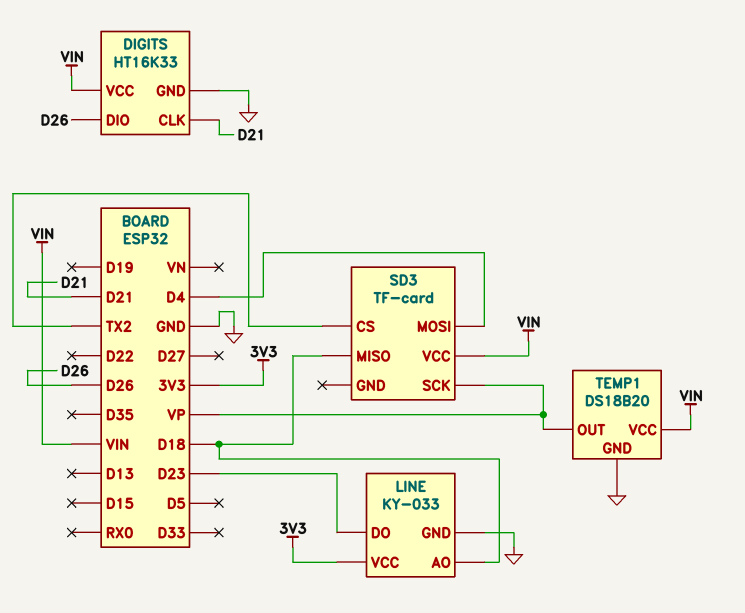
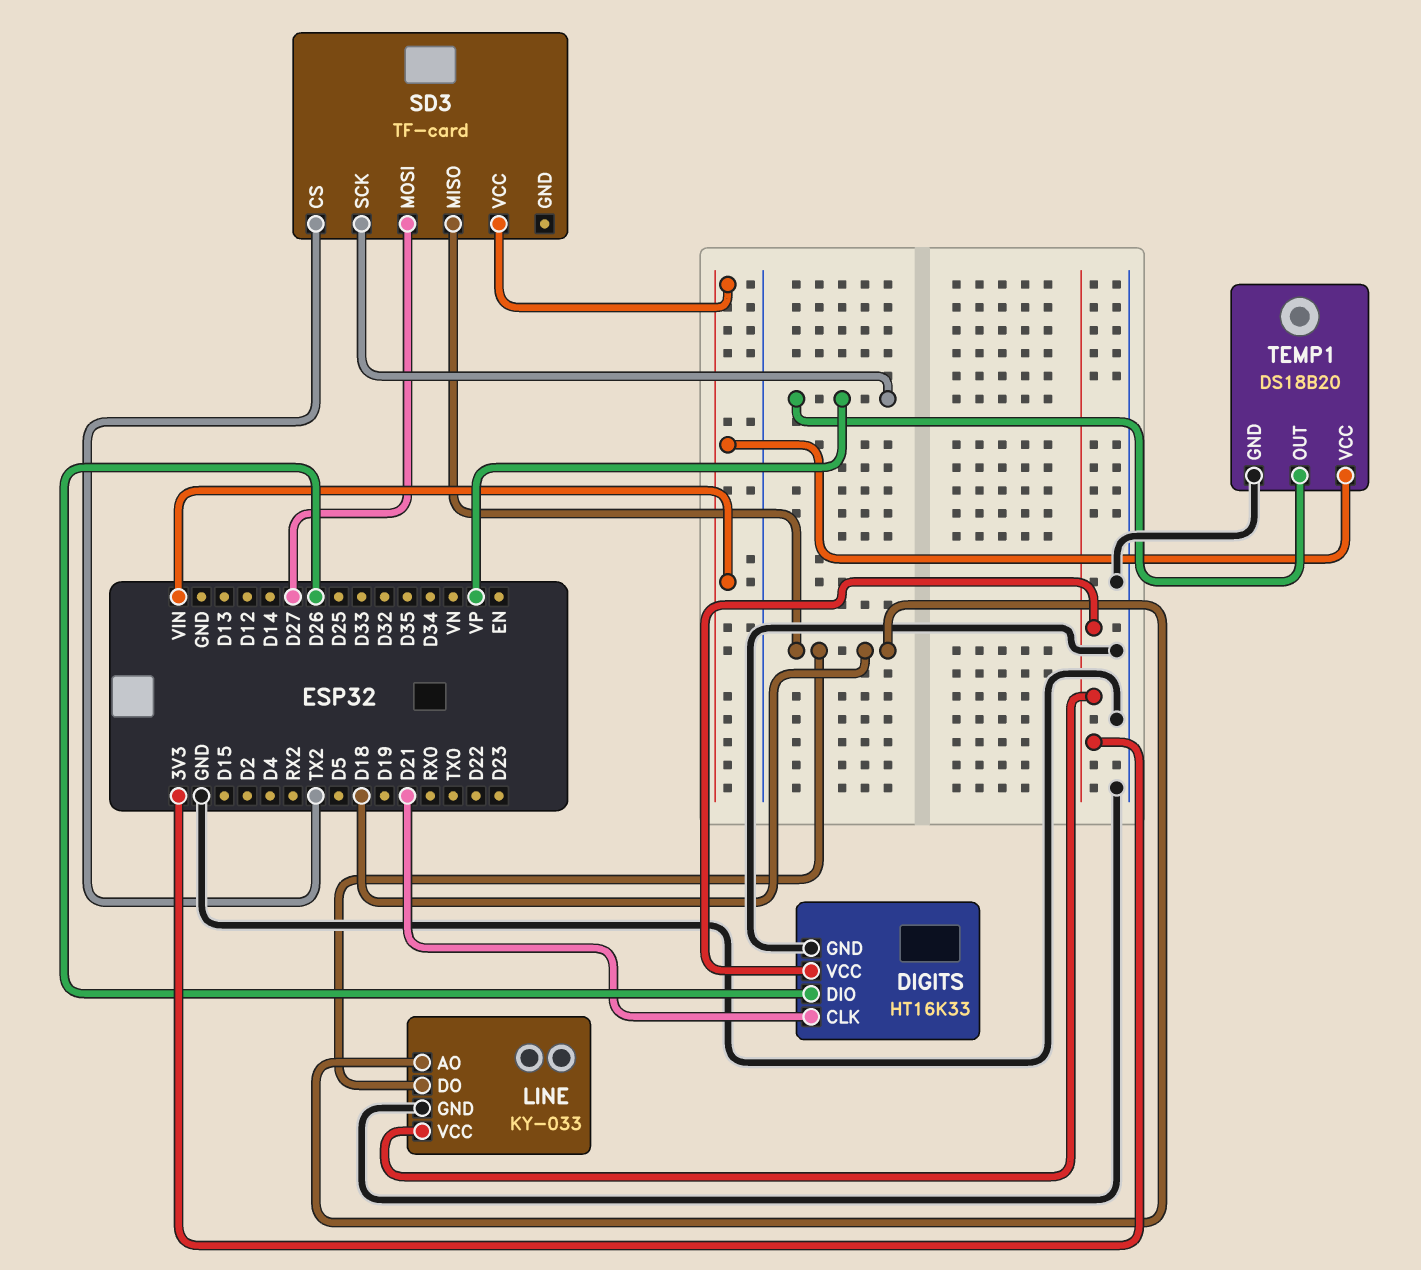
DIGITS pin VCC: VIN -> 3V3
LINE pin DO: D23 -> D18
SD3 pin MOSI: D4 -> D27

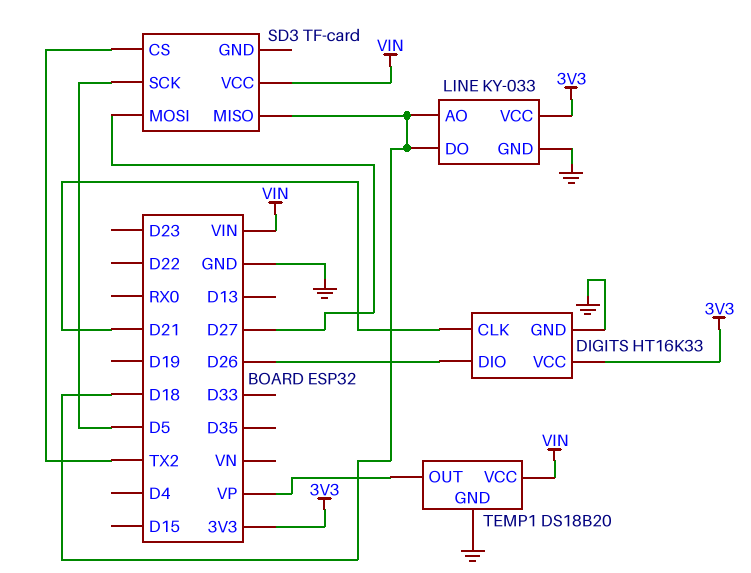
SD3 pin SCK: VP -> D5

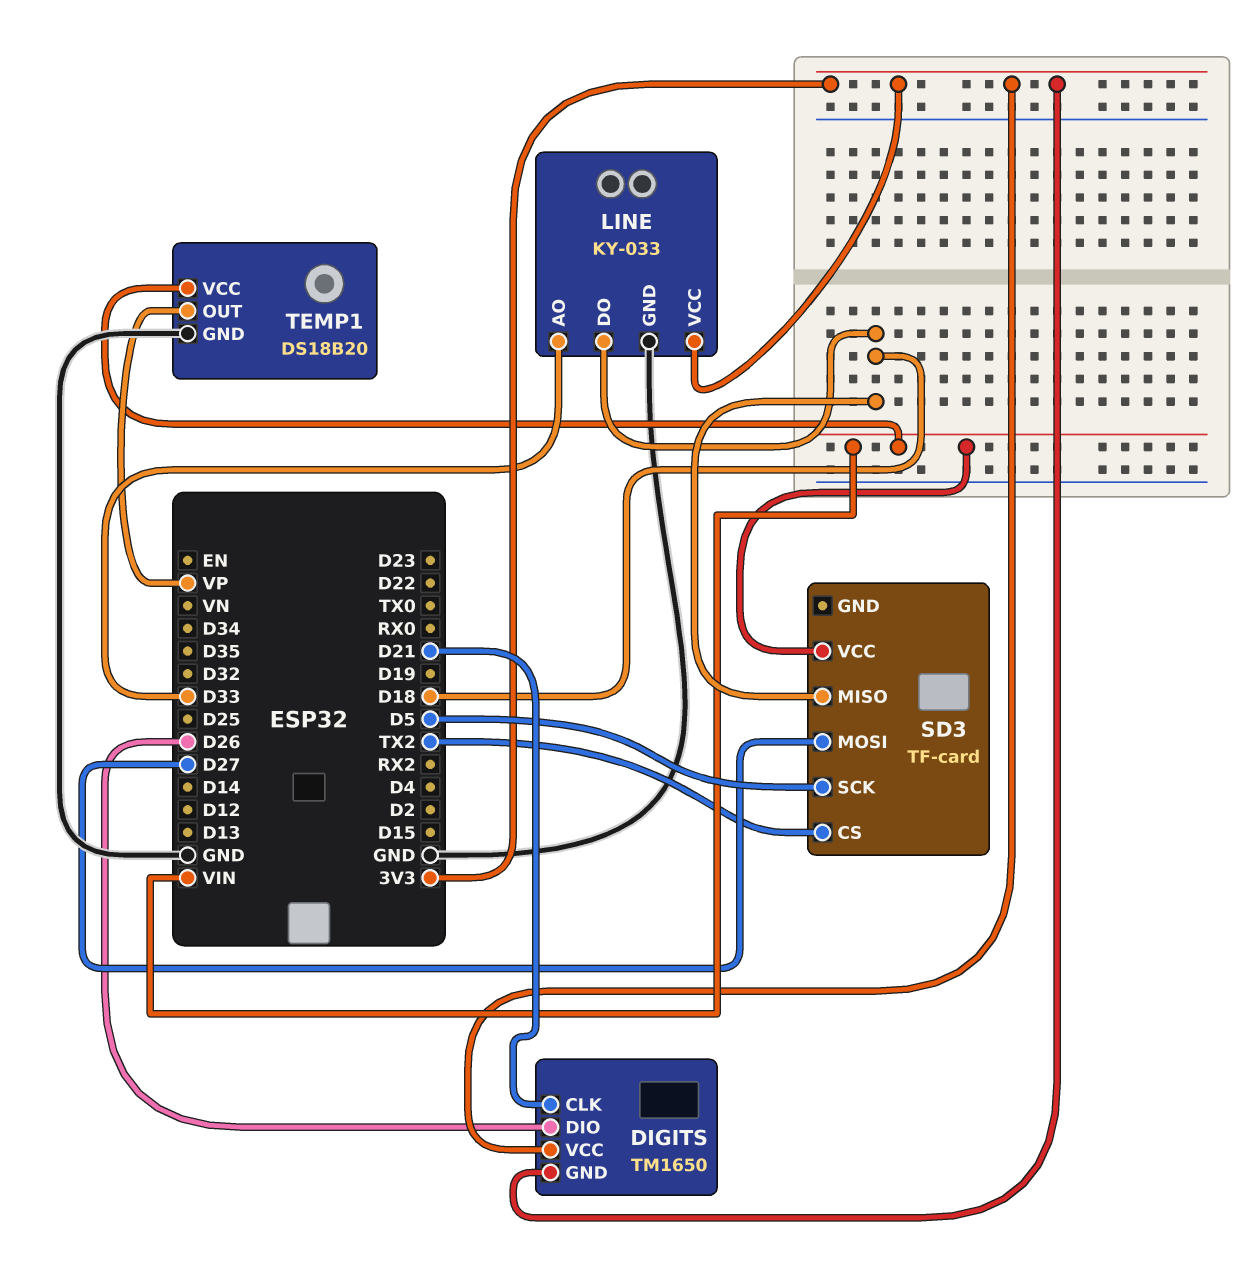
DIGITS: HT16K33 -> TM1650
DIGITS pin GND: GND -> 3V3
LINE pin AO: D18 -> D33

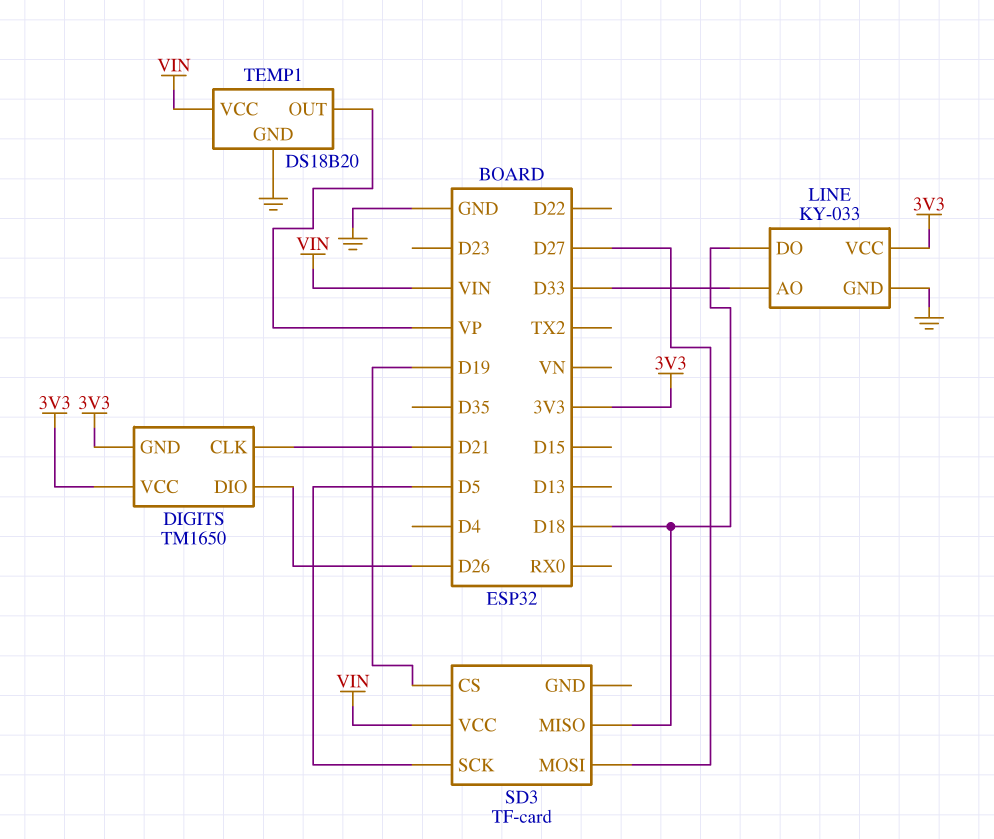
SD3 pin CS: TX2 -> D19

